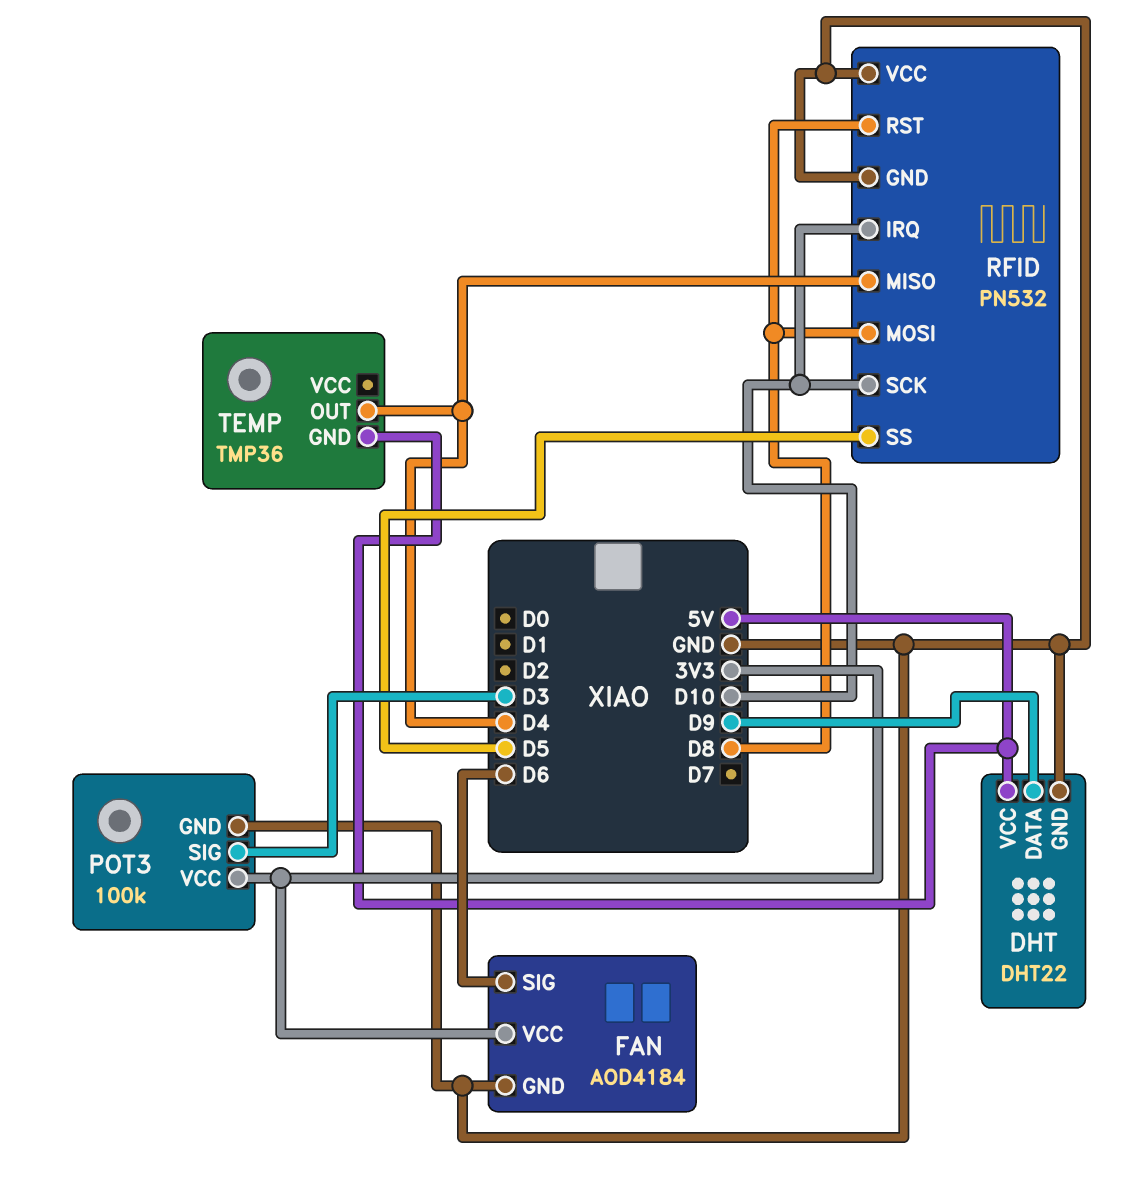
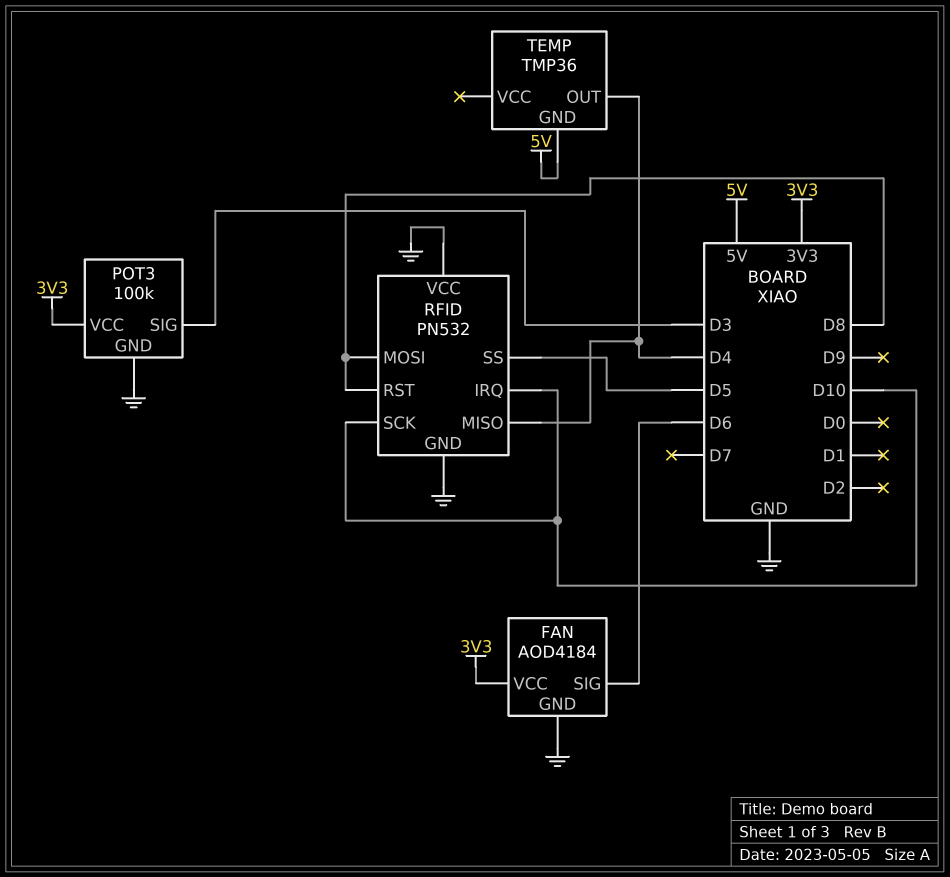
DHT: DHT22 -> none
DHT pin DATA: D9 -> none
DHT pin GND: GND -> none
DHT pin VCC: 5V -> none

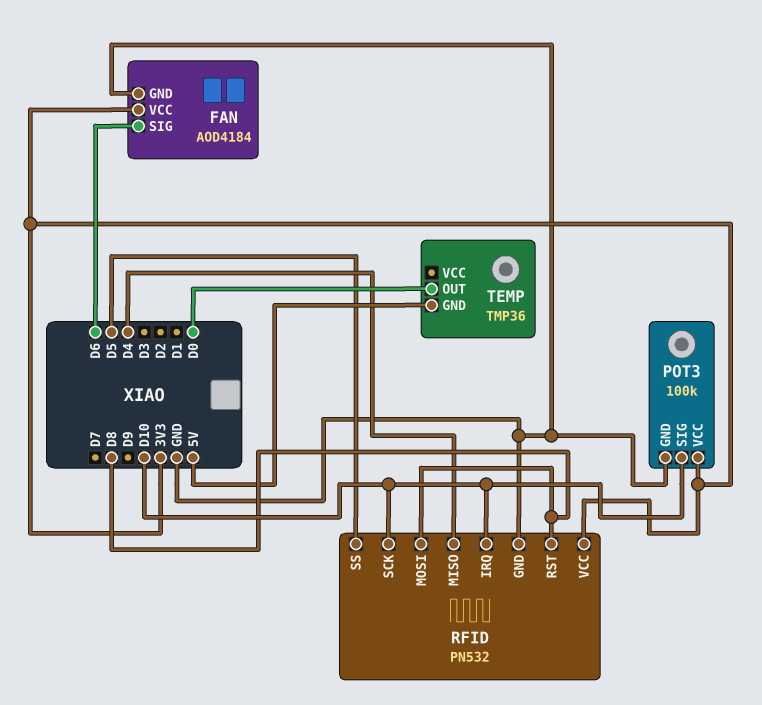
POT3 pin SIG: D3 -> D10
RFID pin VCC: GND -> 3V3
TEMP pin OUT: D4 -> D0

